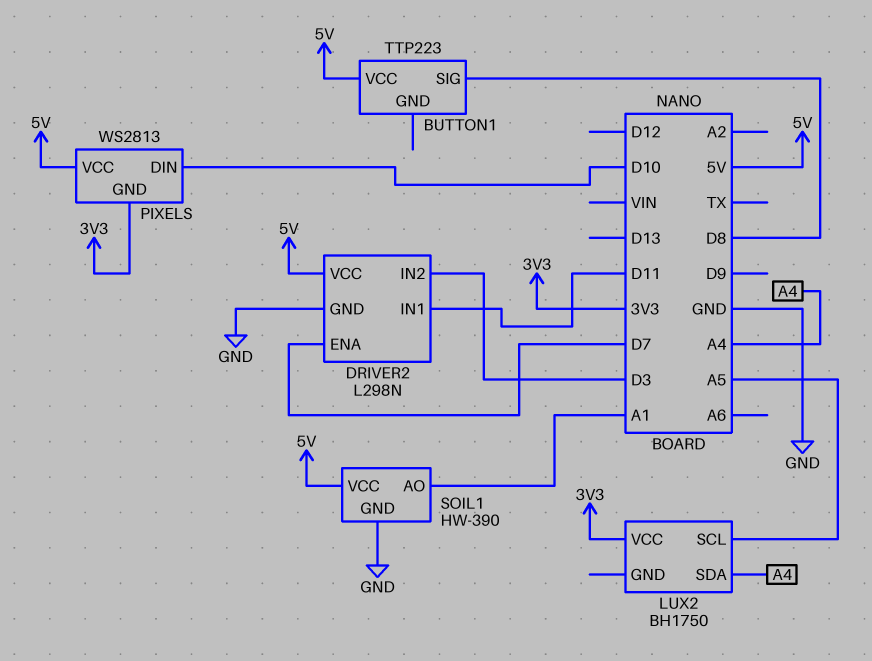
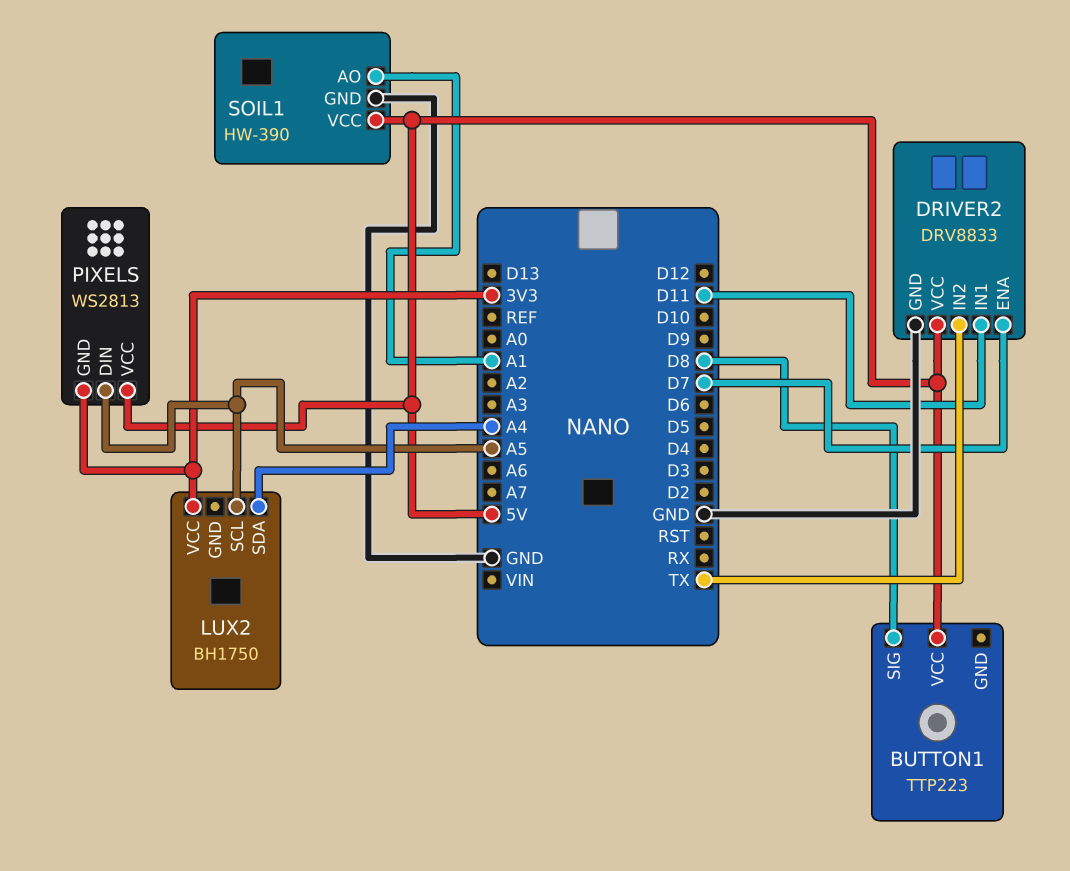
DRIVER2: L298N -> DRV8833
DRIVER2 pin IN2: D3 -> TX
PIXELS pin DIN: D10 -> A5

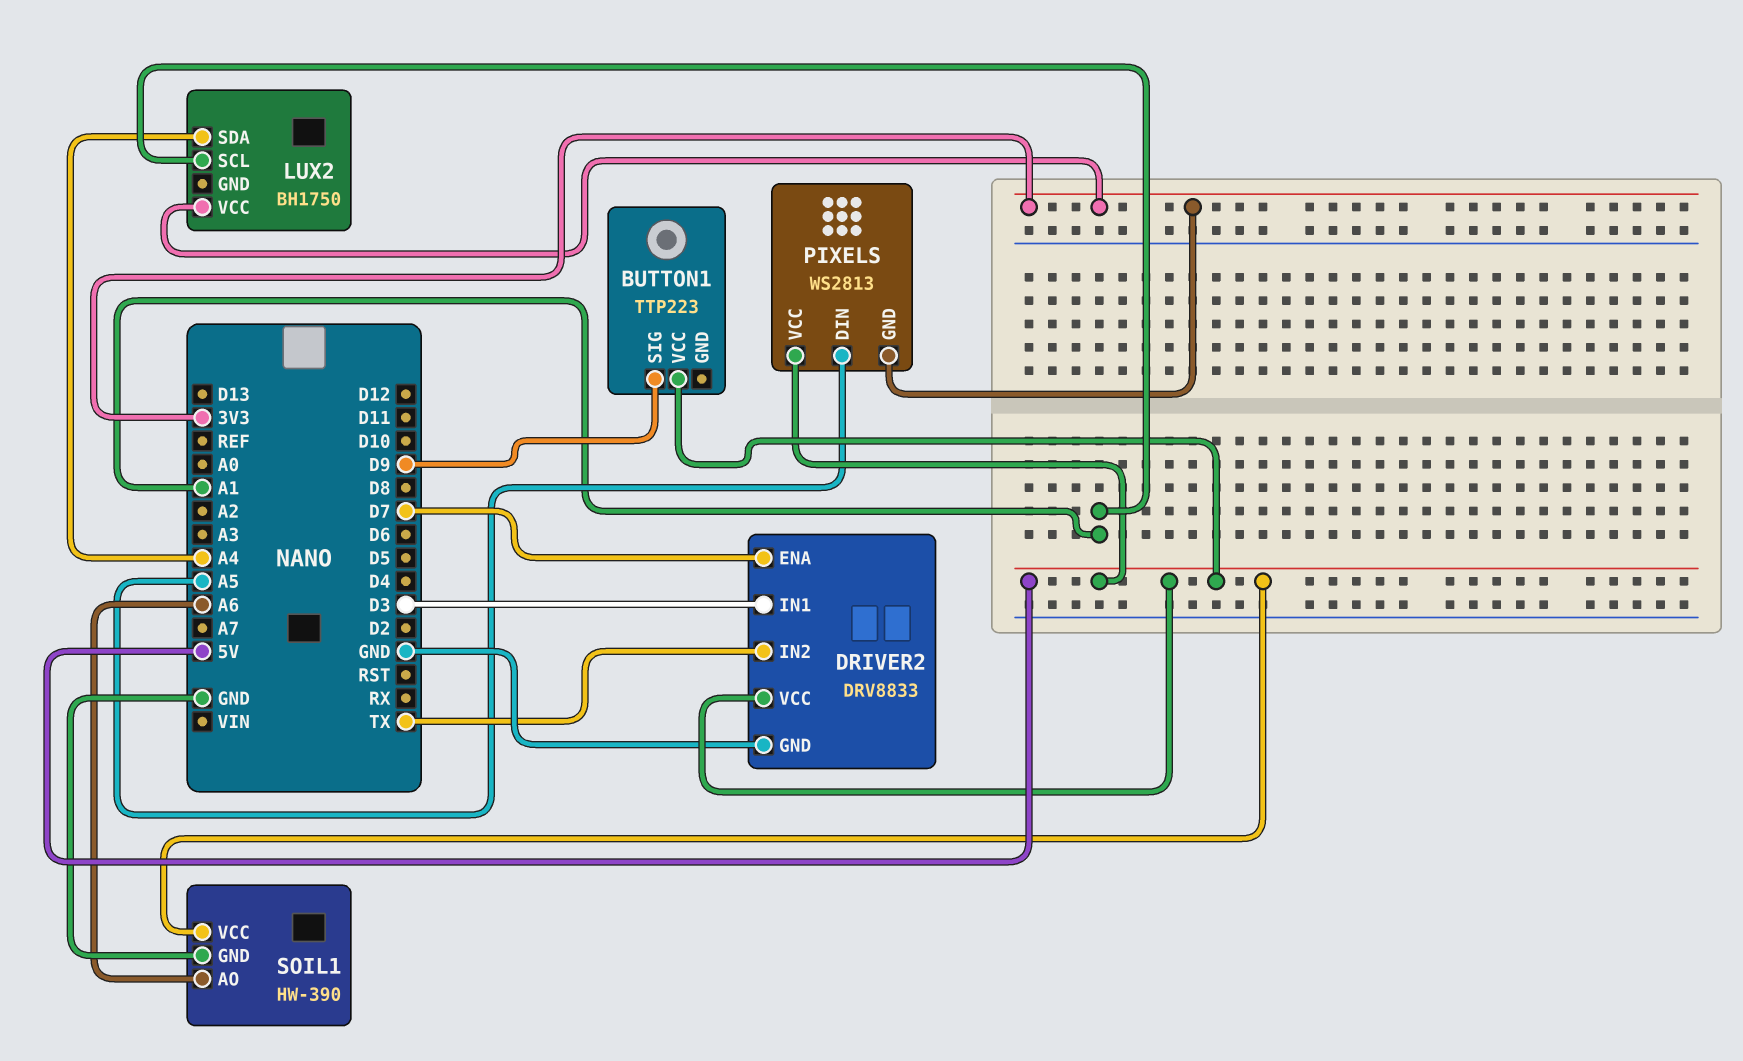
BUTTON1 pin SIG: D8 -> D9
DRIVER2 pin IN1: D11 -> D3
LUX2 pin SCL: A5 -> A1
SOIL1 pin AO: A1 -> A6

